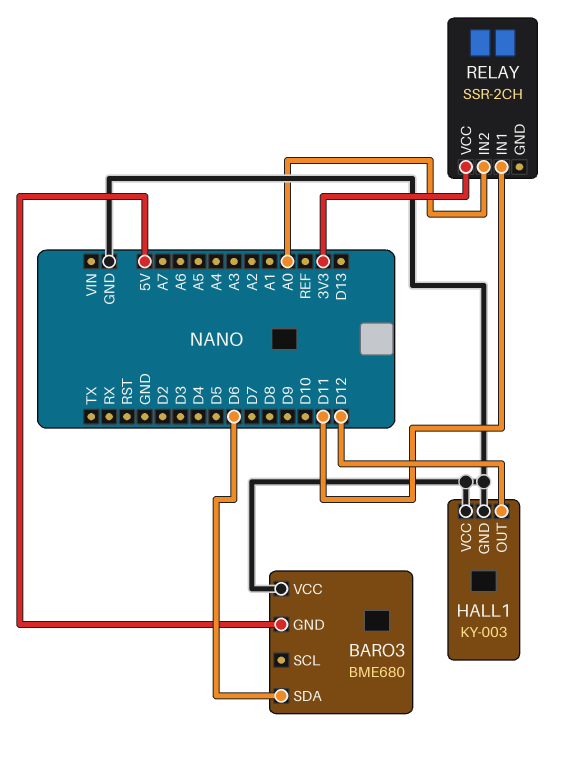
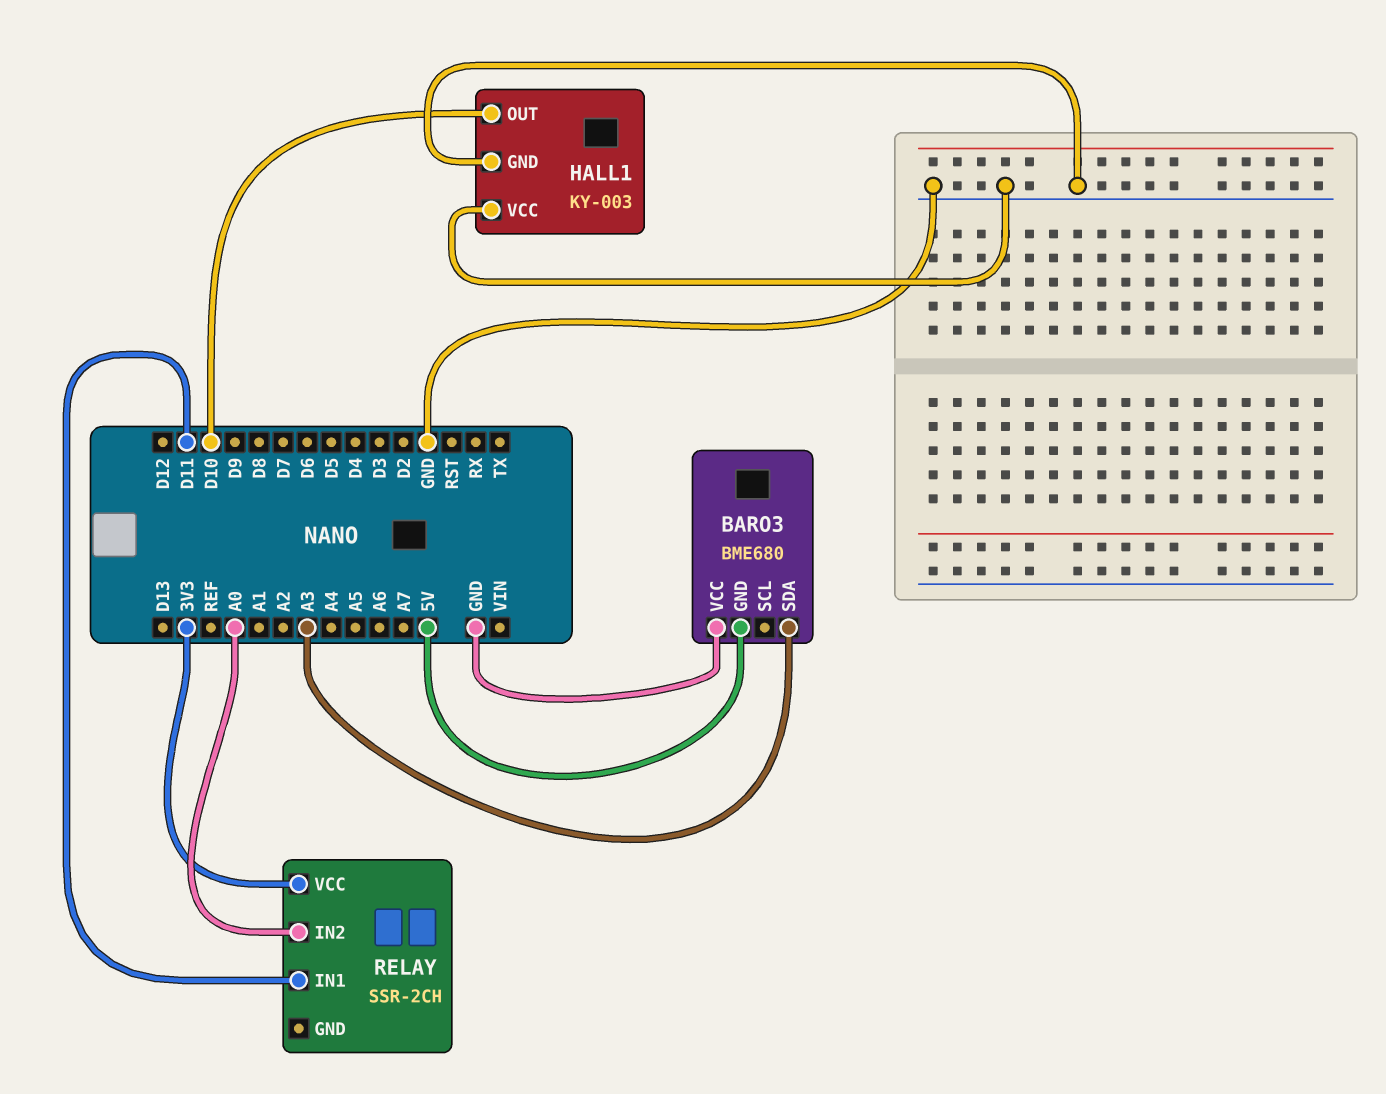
BARO3 pin SDA: D6 -> A3
HALL1 pin OUT: D12 -> D10

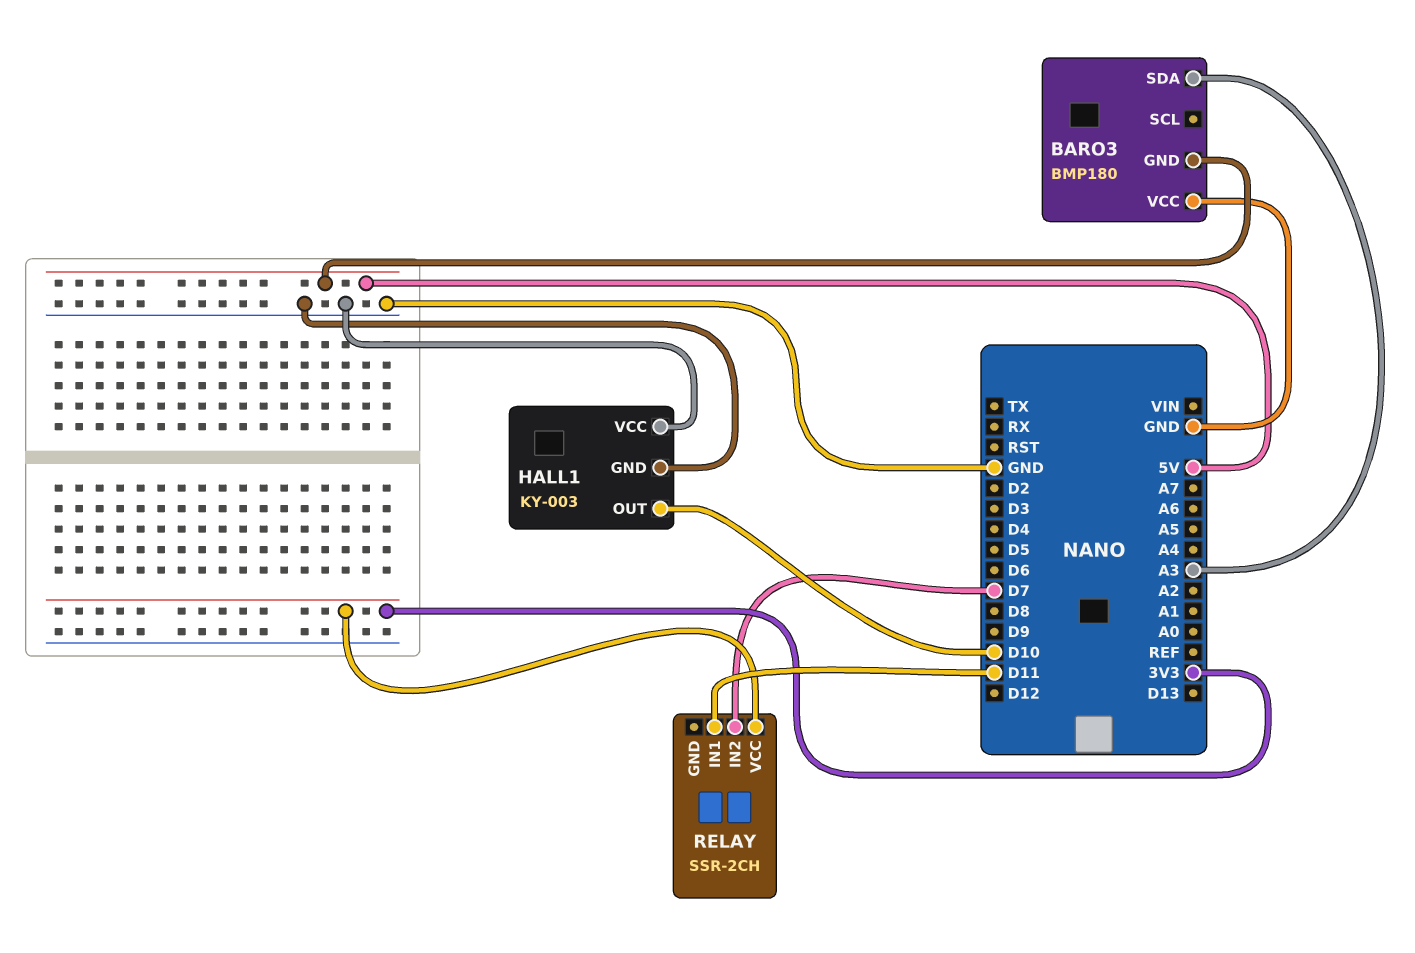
BARO3: BME680 -> BMP180
RELAY pin IN2: A0 -> D7

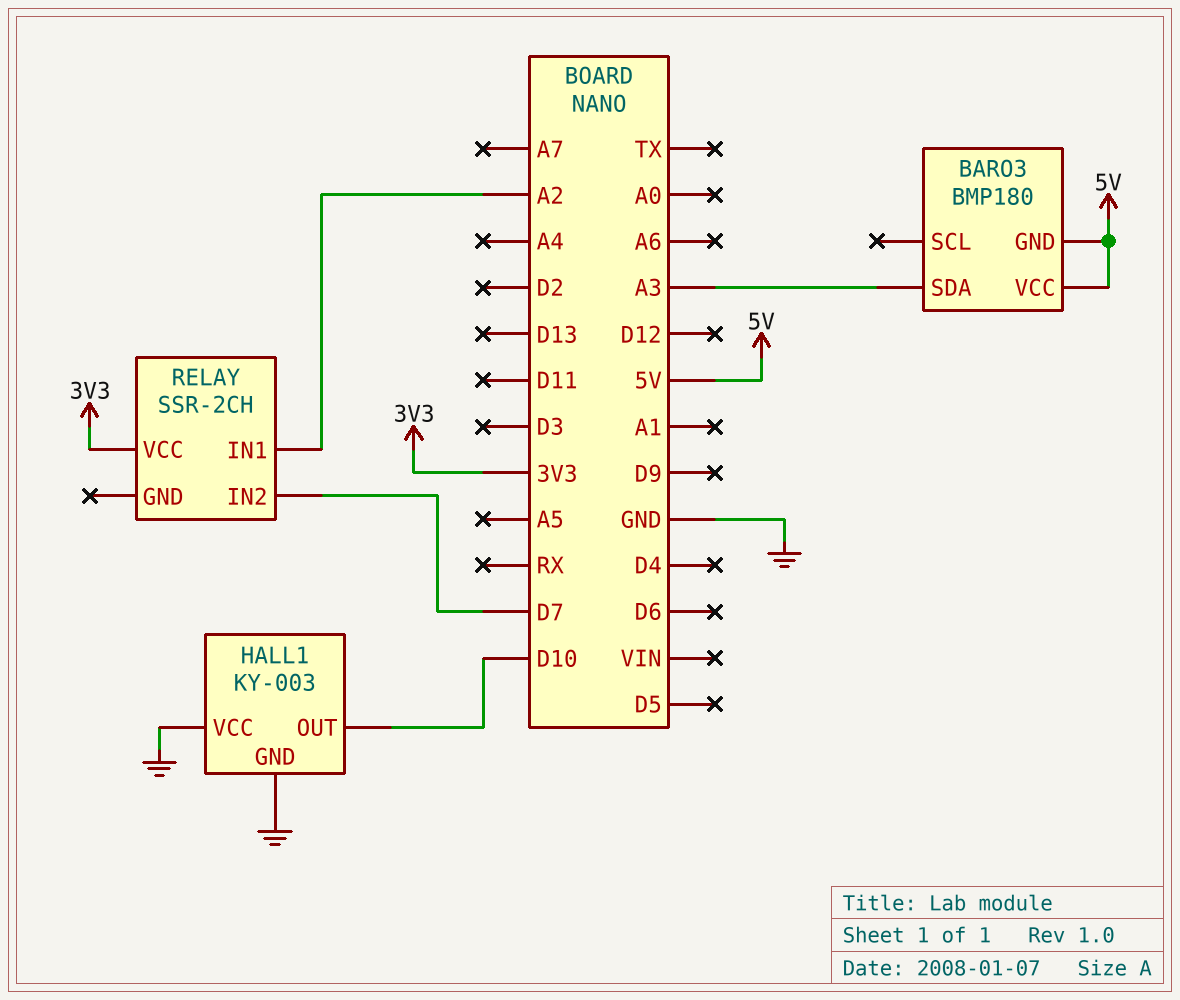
BARO3 pin VCC: GND -> 5V
RELAY pin IN1: D11 -> A2

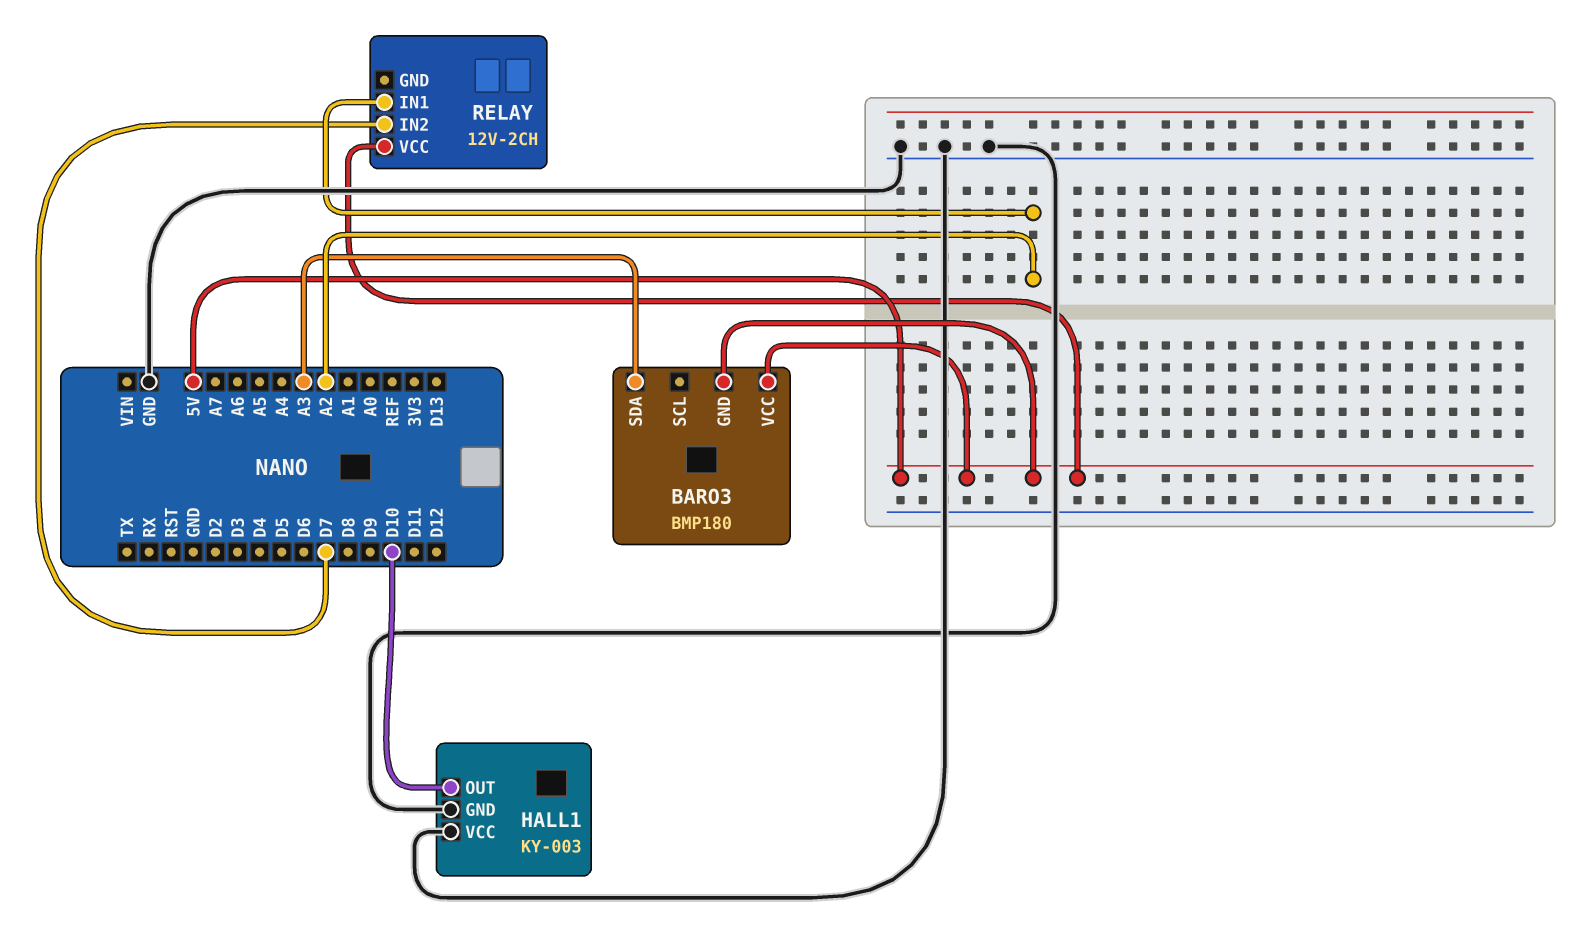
RELAY: SSR-2CH -> 12V-2CH
RELAY pin VCC: 3V3 -> 5V

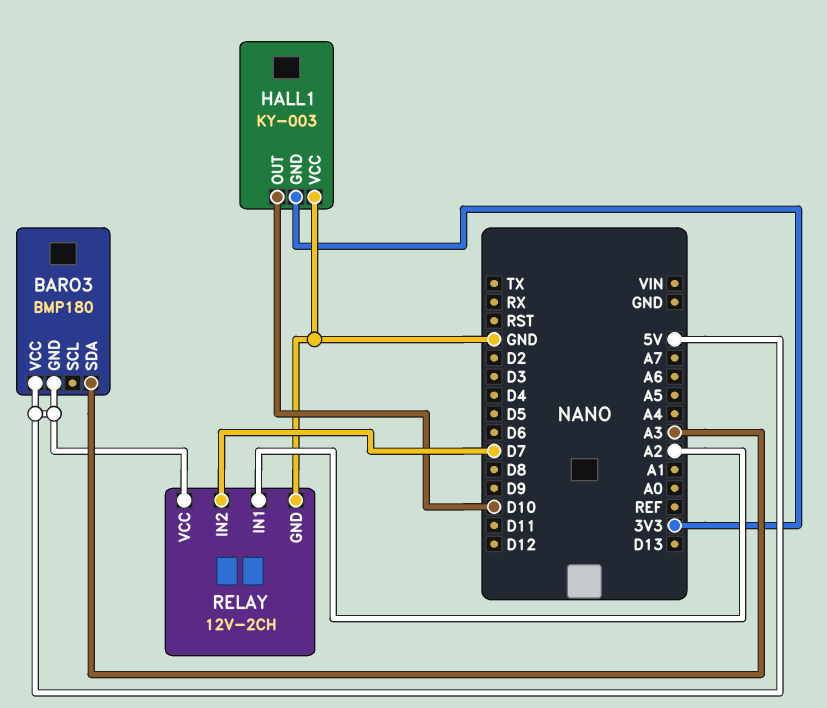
HALL1 pin GND: GND -> 3V3
RELAY pin GND: none -> GND

